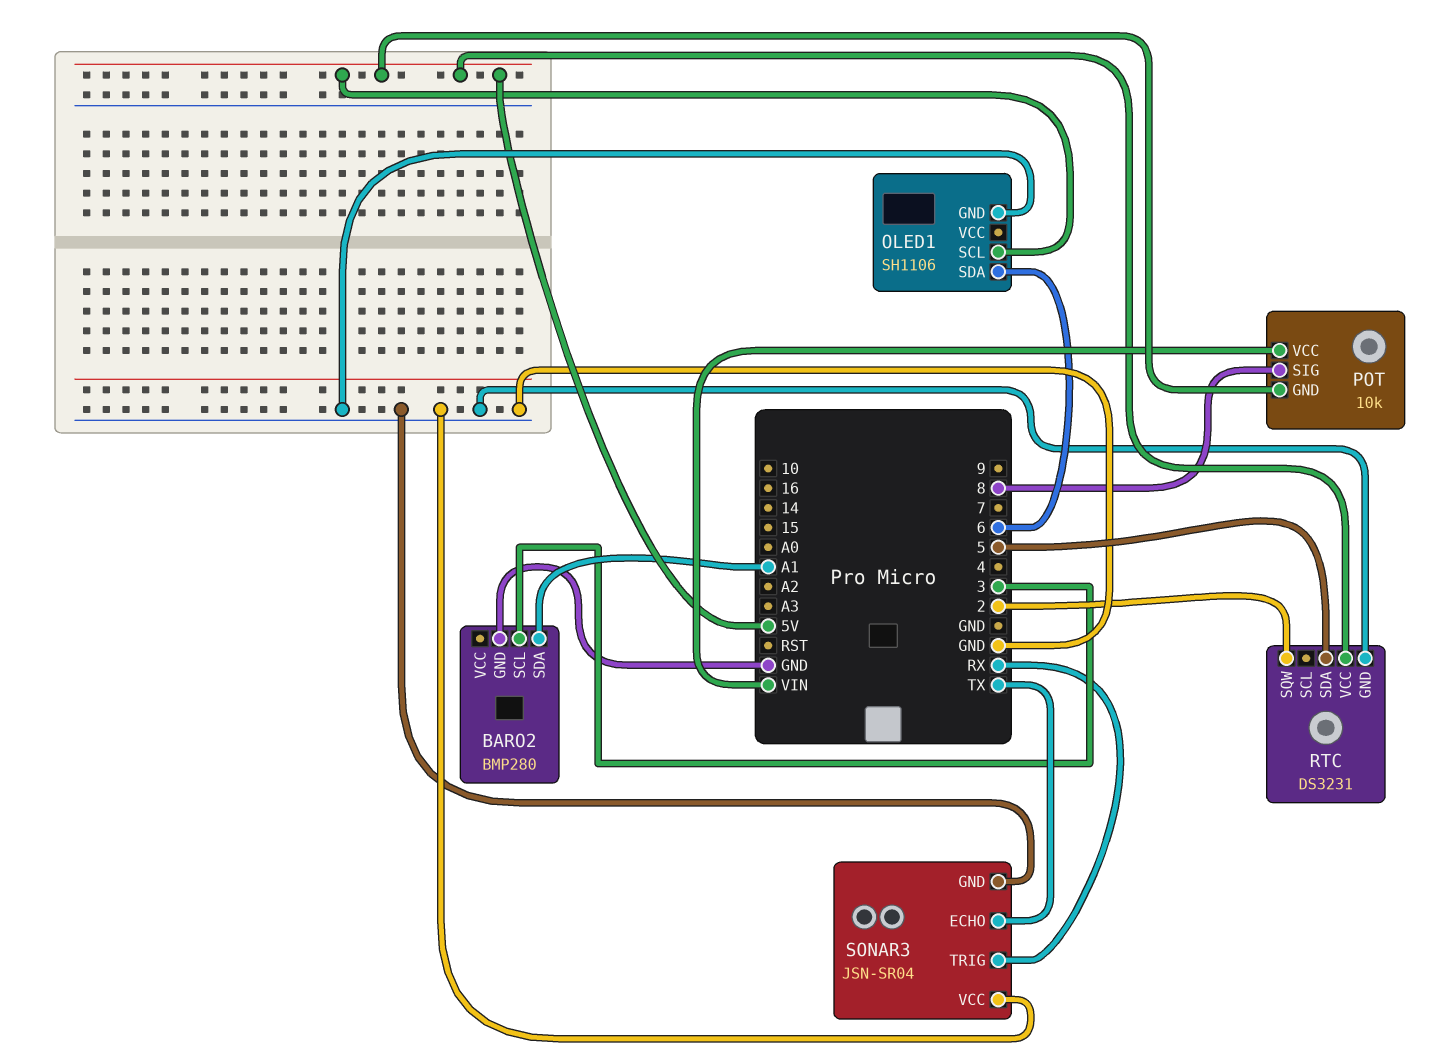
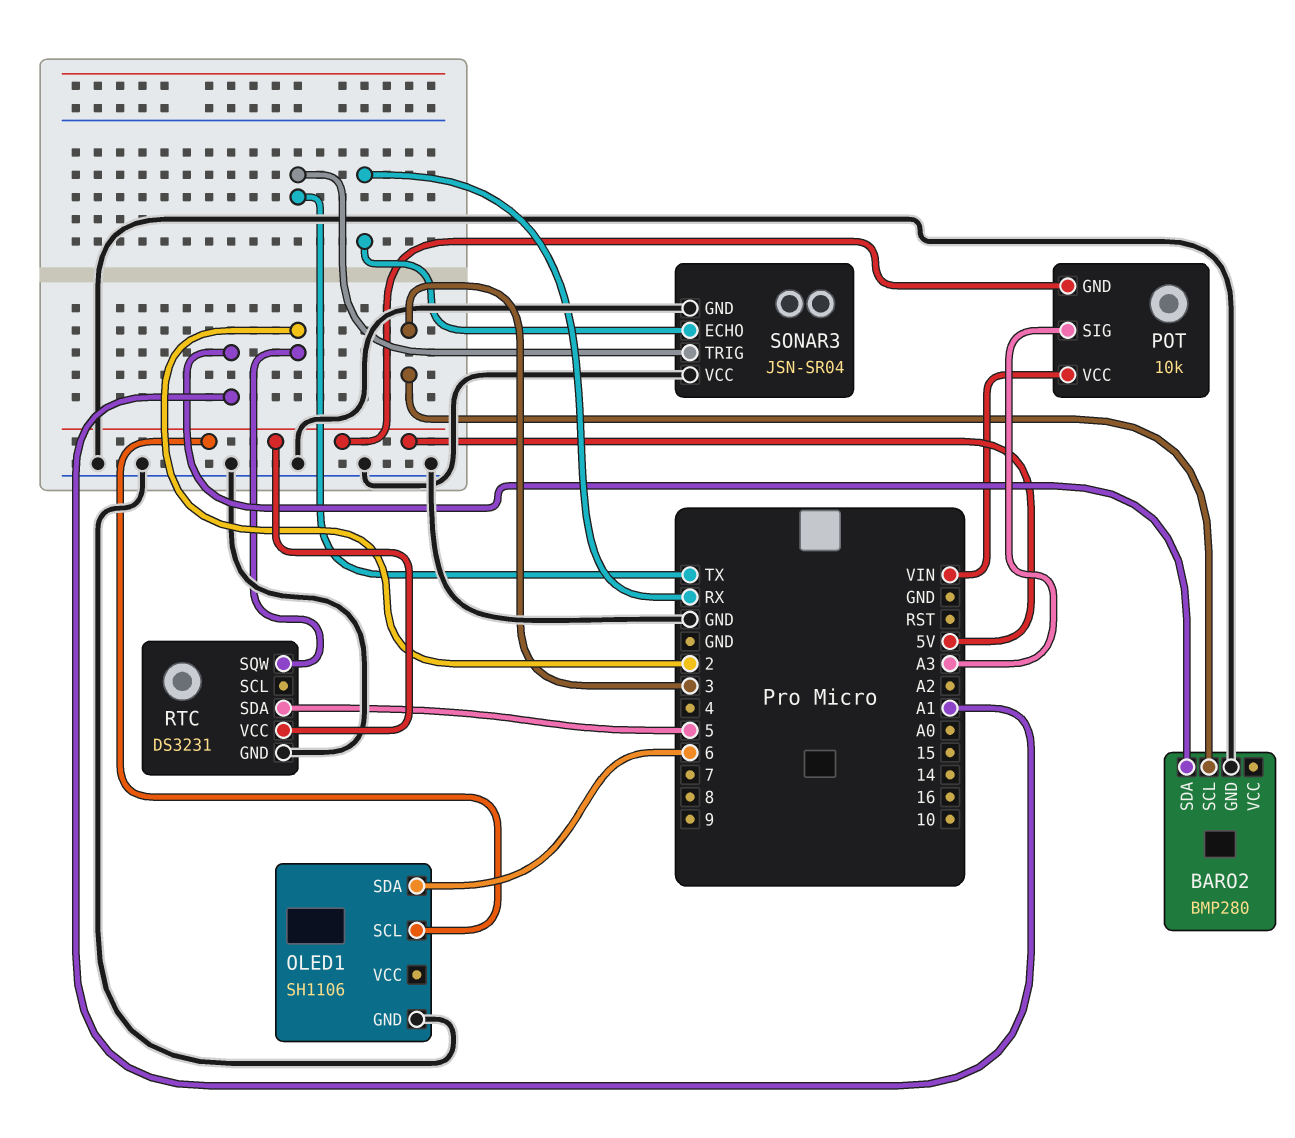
POT pin SIG: 8 -> A3
SONAR3 pin ECHO: TX -> RX
SONAR3 pin TRIG: RX -> TX

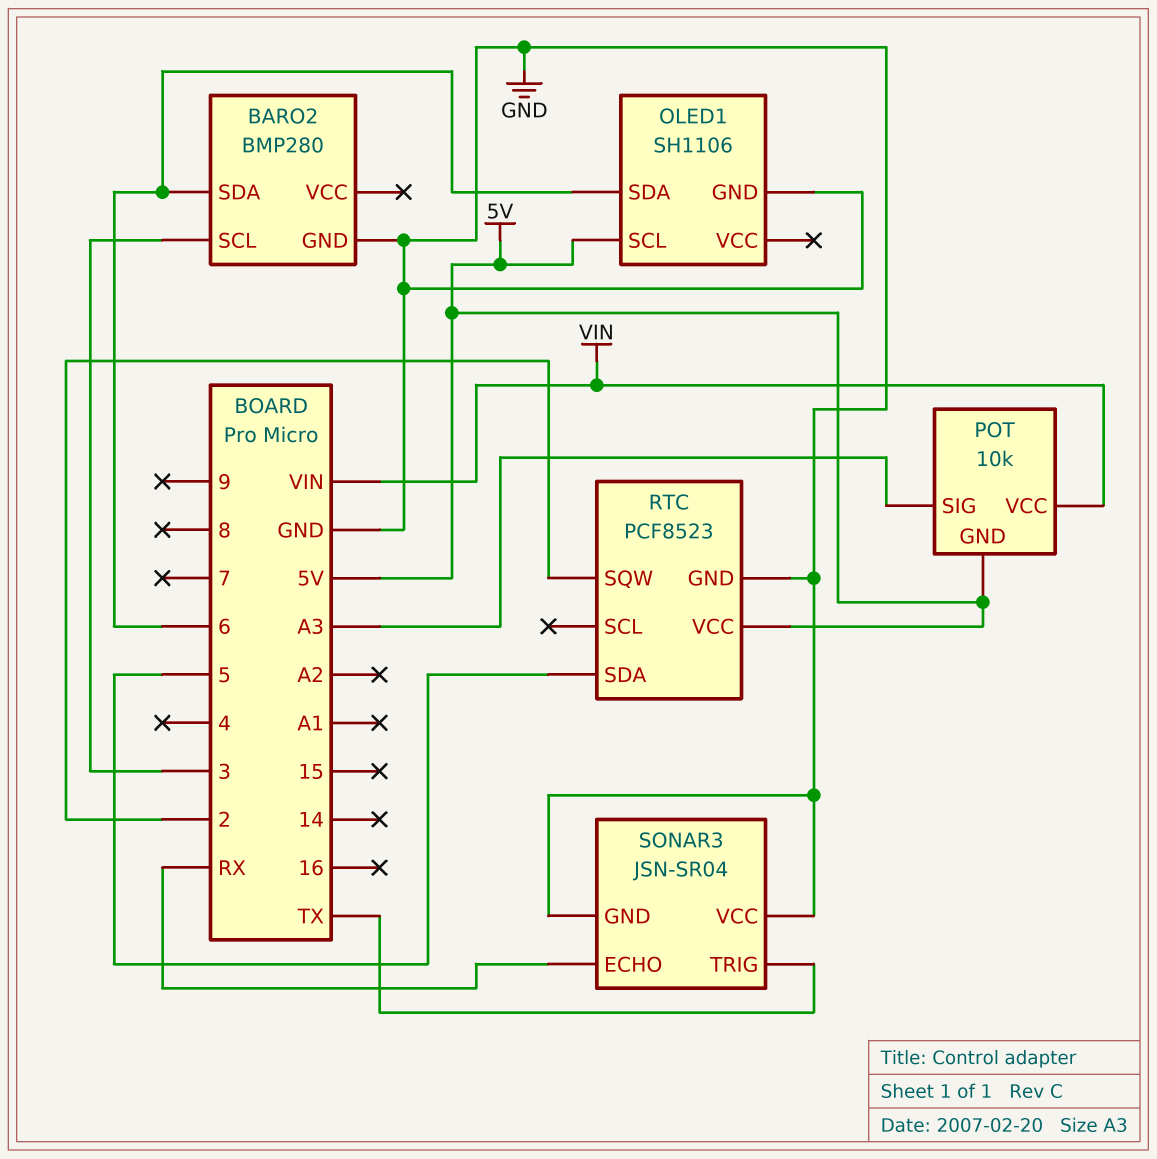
BARO2 pin SDA: A1 -> 6
RTC: DS3231 -> PCF8523

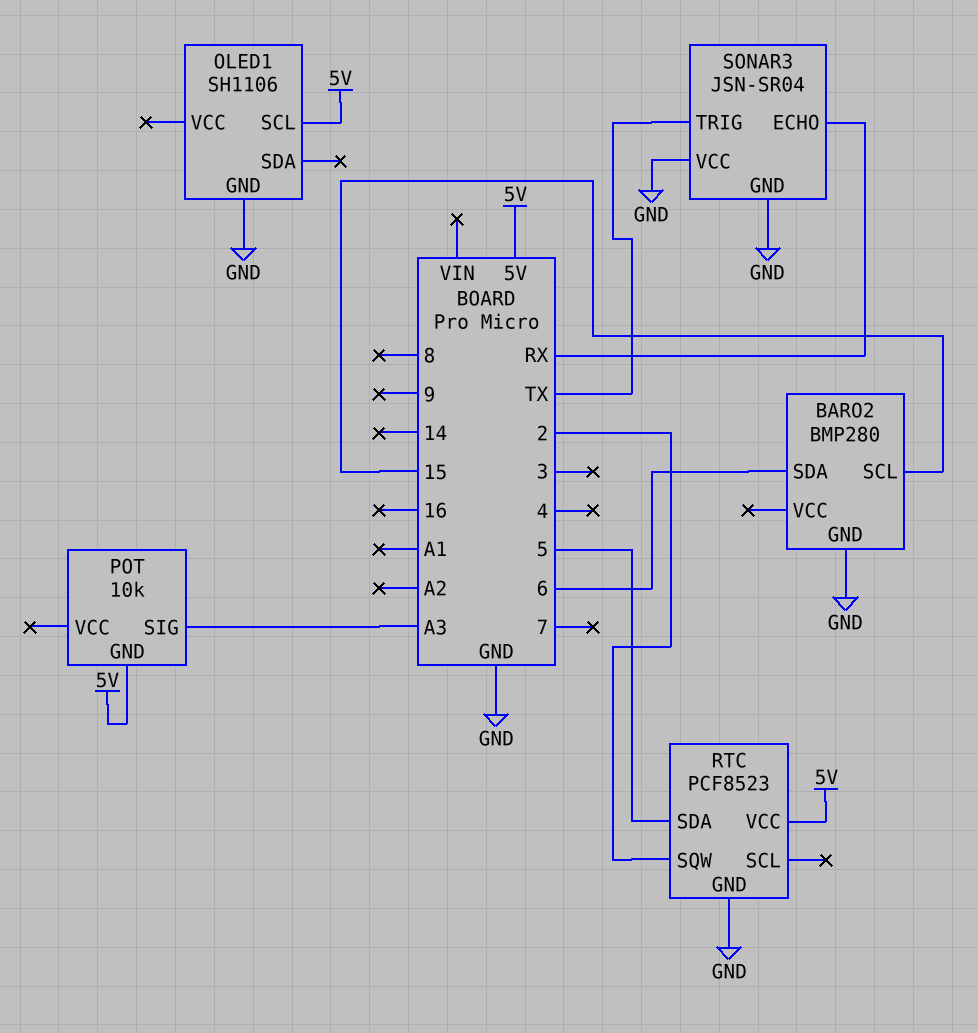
BARO2 pin SCL: 3 -> 15
OLED1 pin SDA: 6 -> none
POT pin VCC: VIN -> none

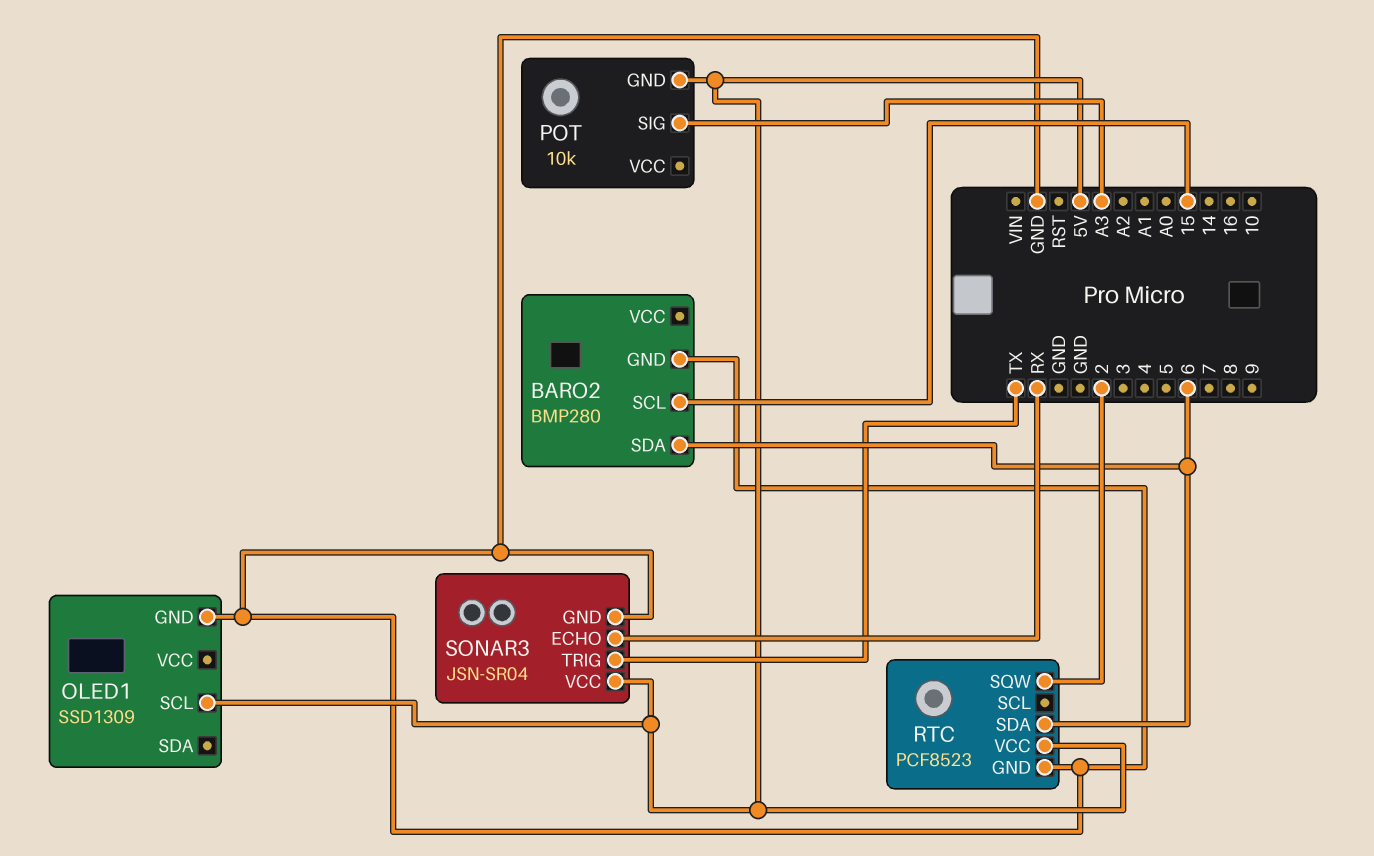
OLED1: SH1106 -> SSD1309
RTC pin SDA: 5 -> 6
SONAR3 pin VCC: GND -> 5V

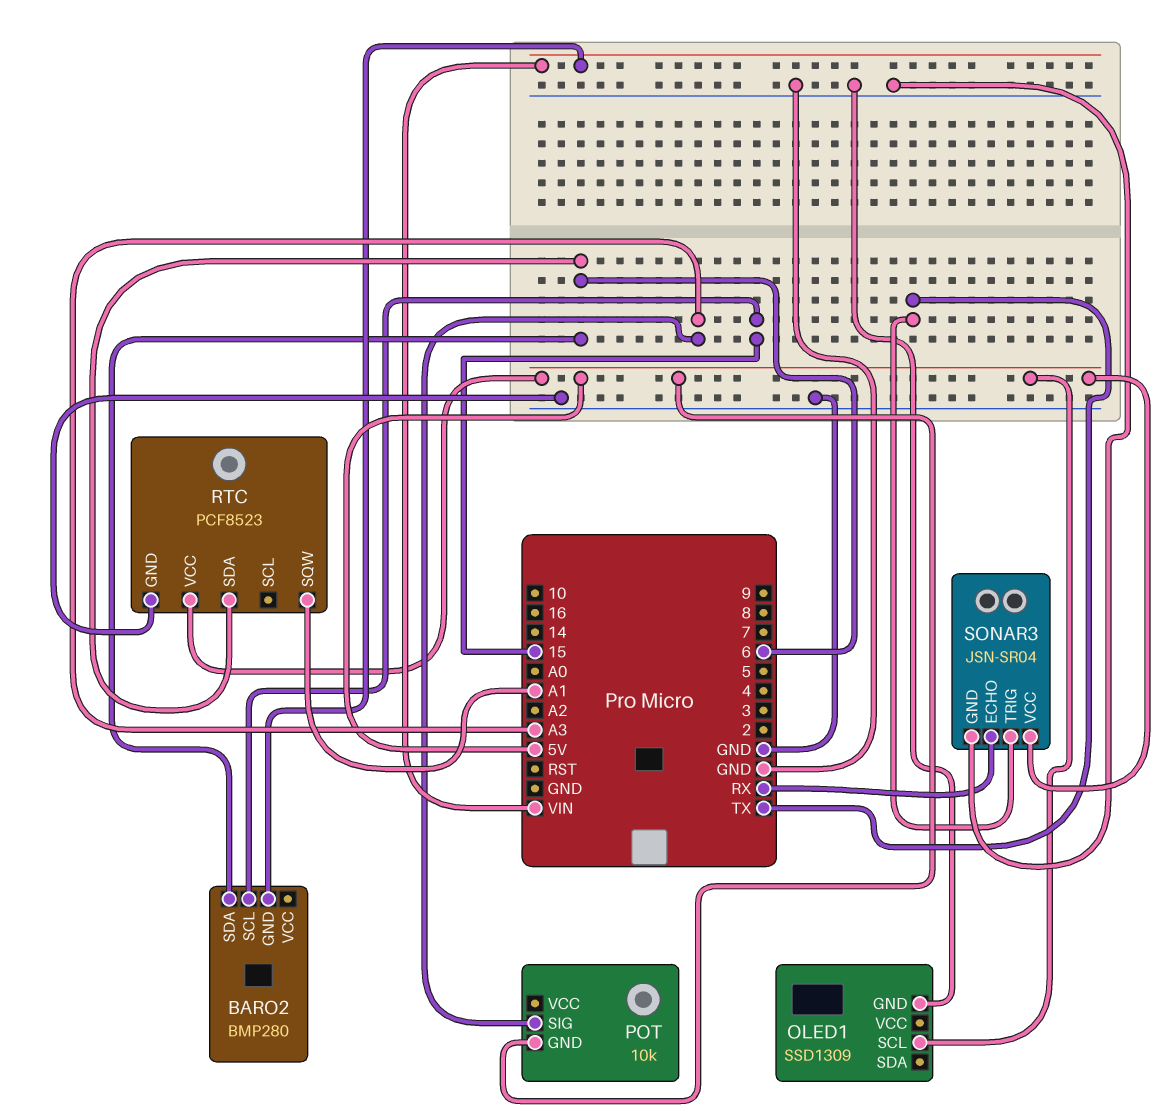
BARO2 pin GND: GND -> VIN
RTC pin SQW: 2 -> A1

